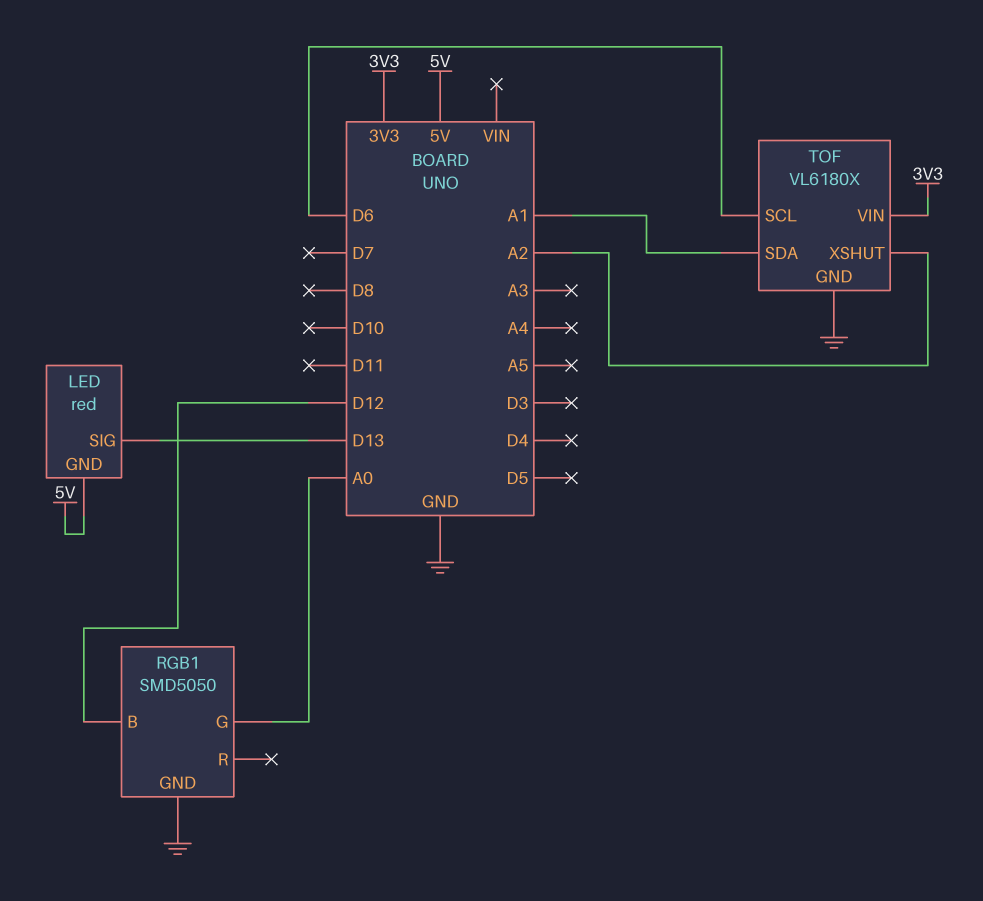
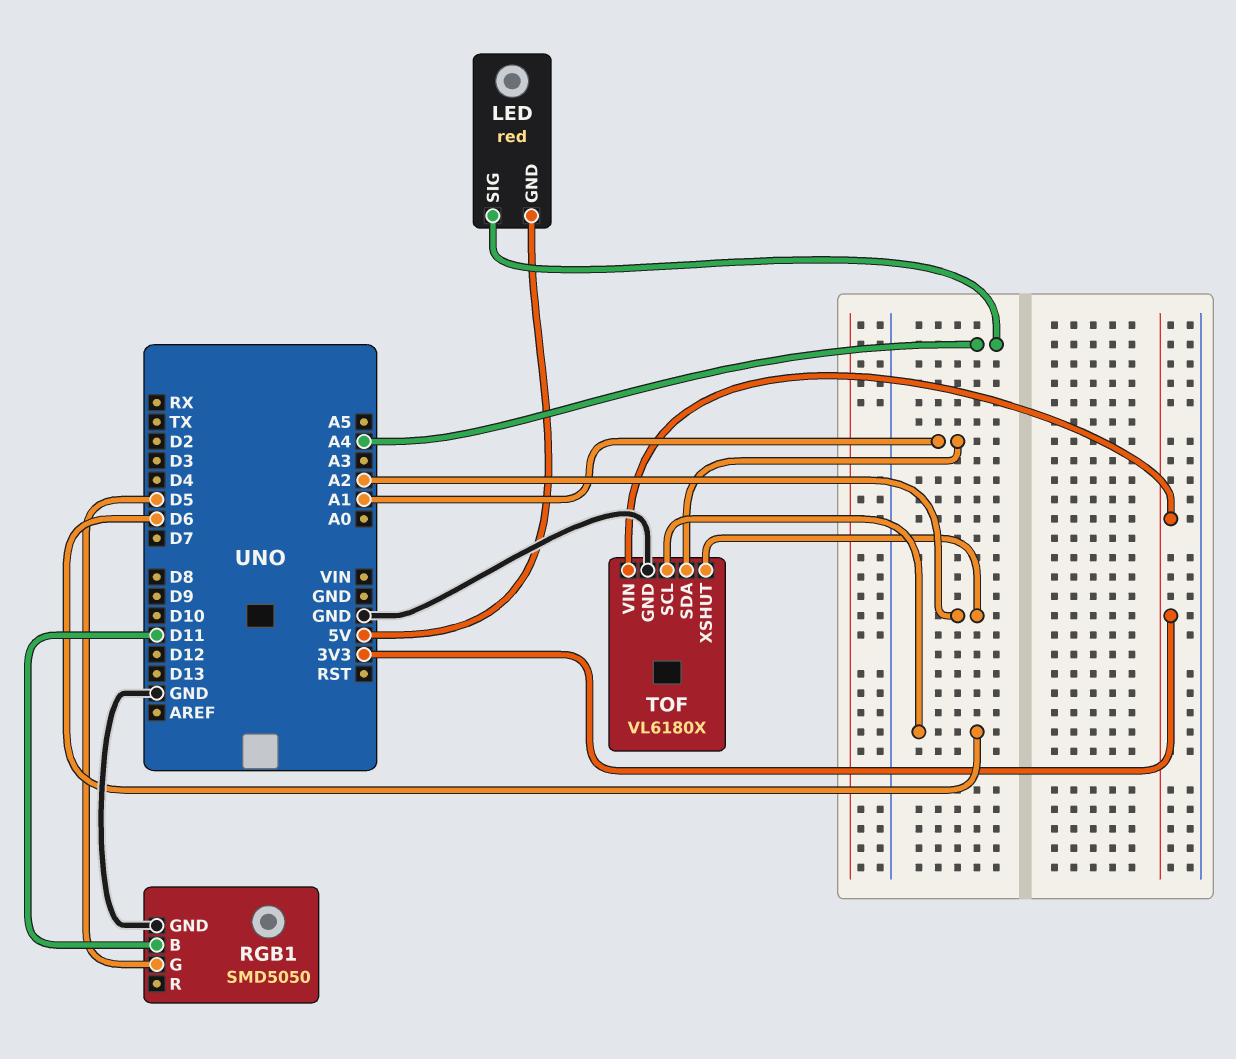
LED pin SIG: D13 -> A4
RGB1 pin B: D12 -> D11
RGB1 pin G: A0 -> D5

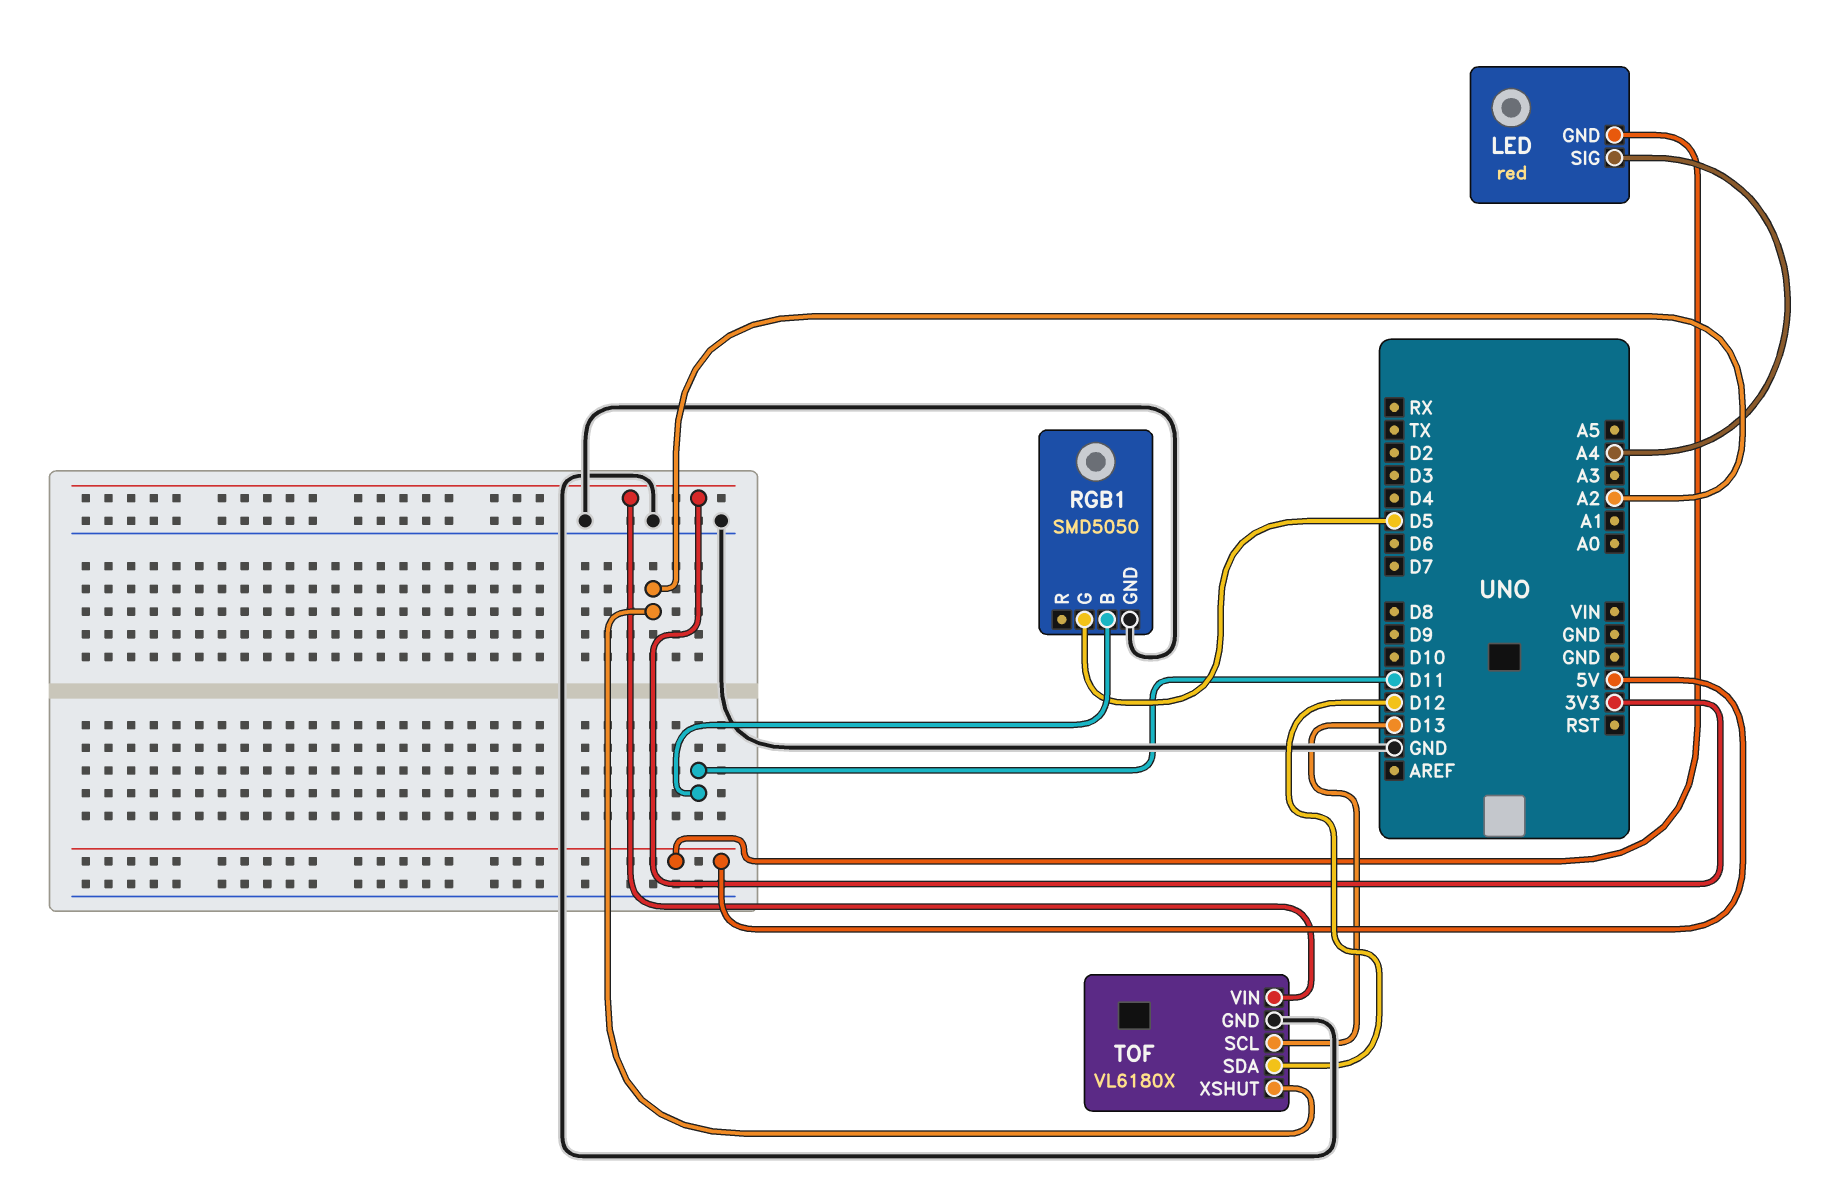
TOF pin SCL: D6 -> D13
TOF pin SDA: A1 -> D12

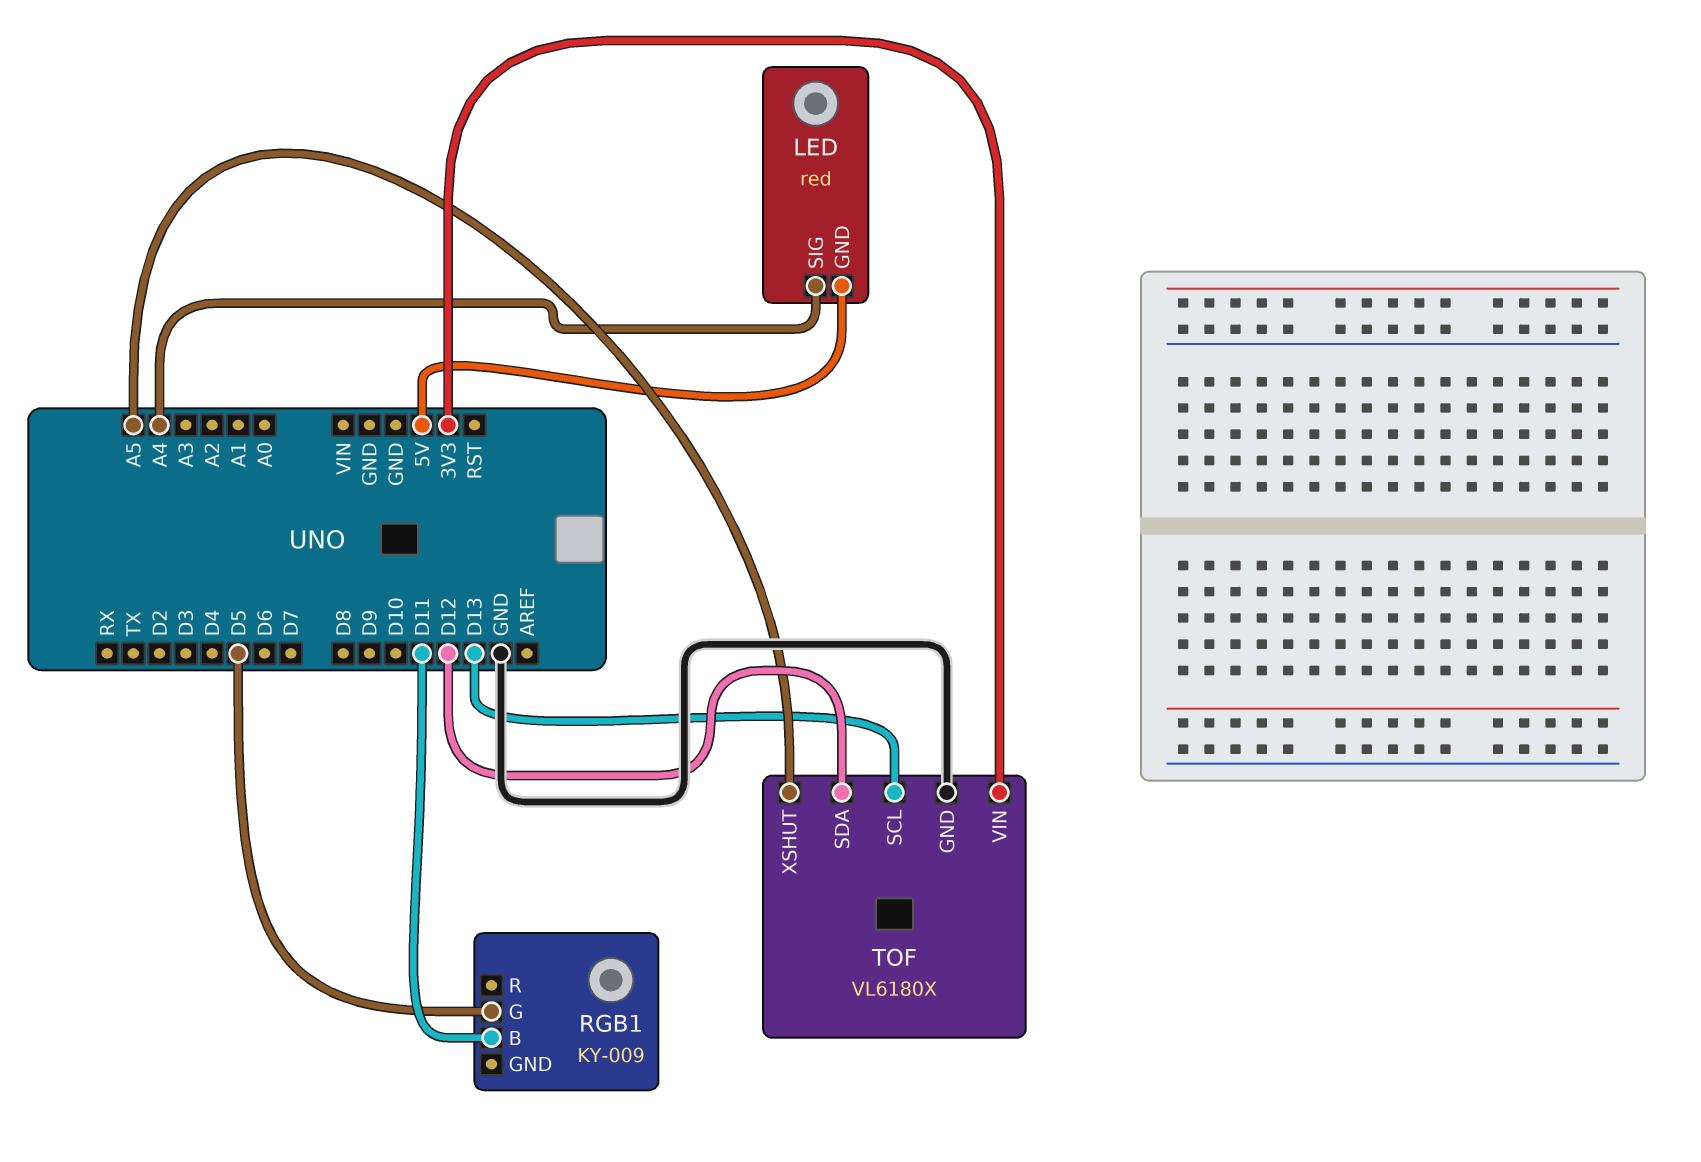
RGB1: SMD5050 -> KY-009
RGB1 pin GND: GND -> none
TOF pin XSHUT: A2 -> A5

